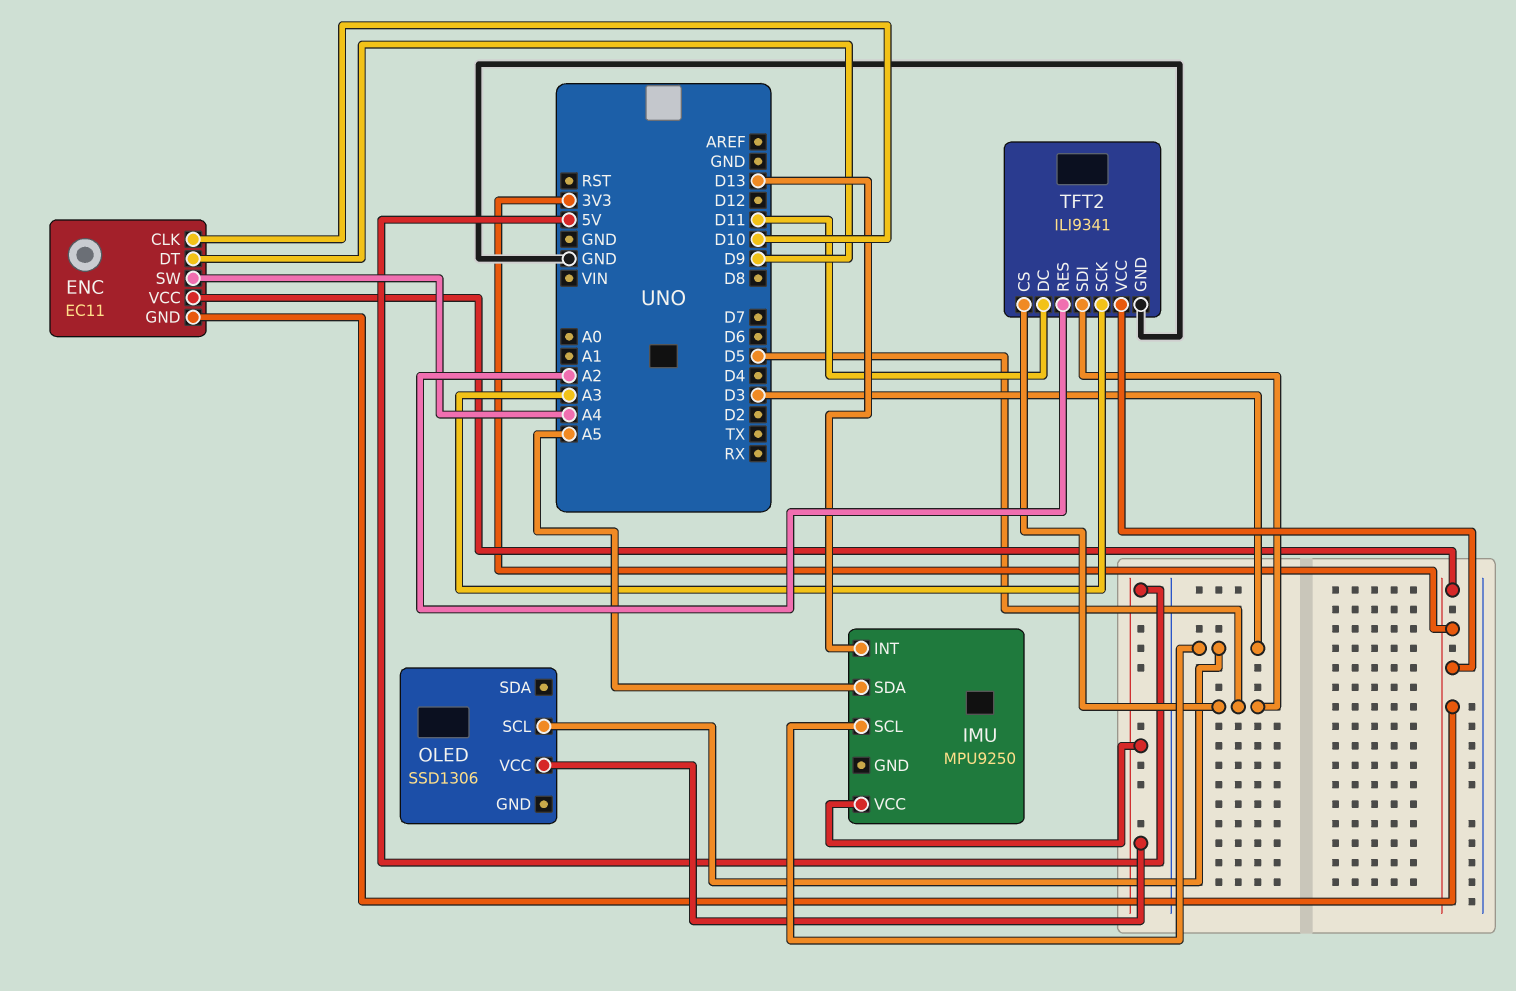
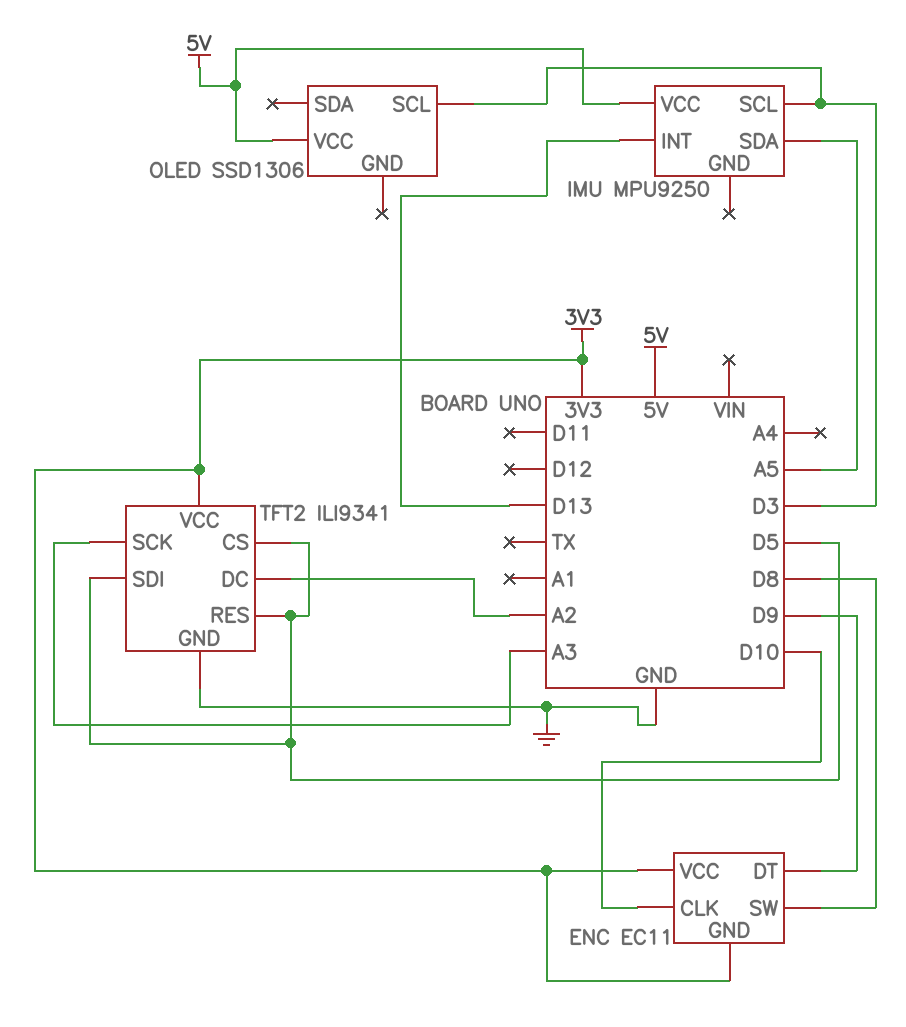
ENC pin SW: A4 -> D8
TFT2 pin DC: D11 -> A2
TFT2 pin RES: A2 -> D5

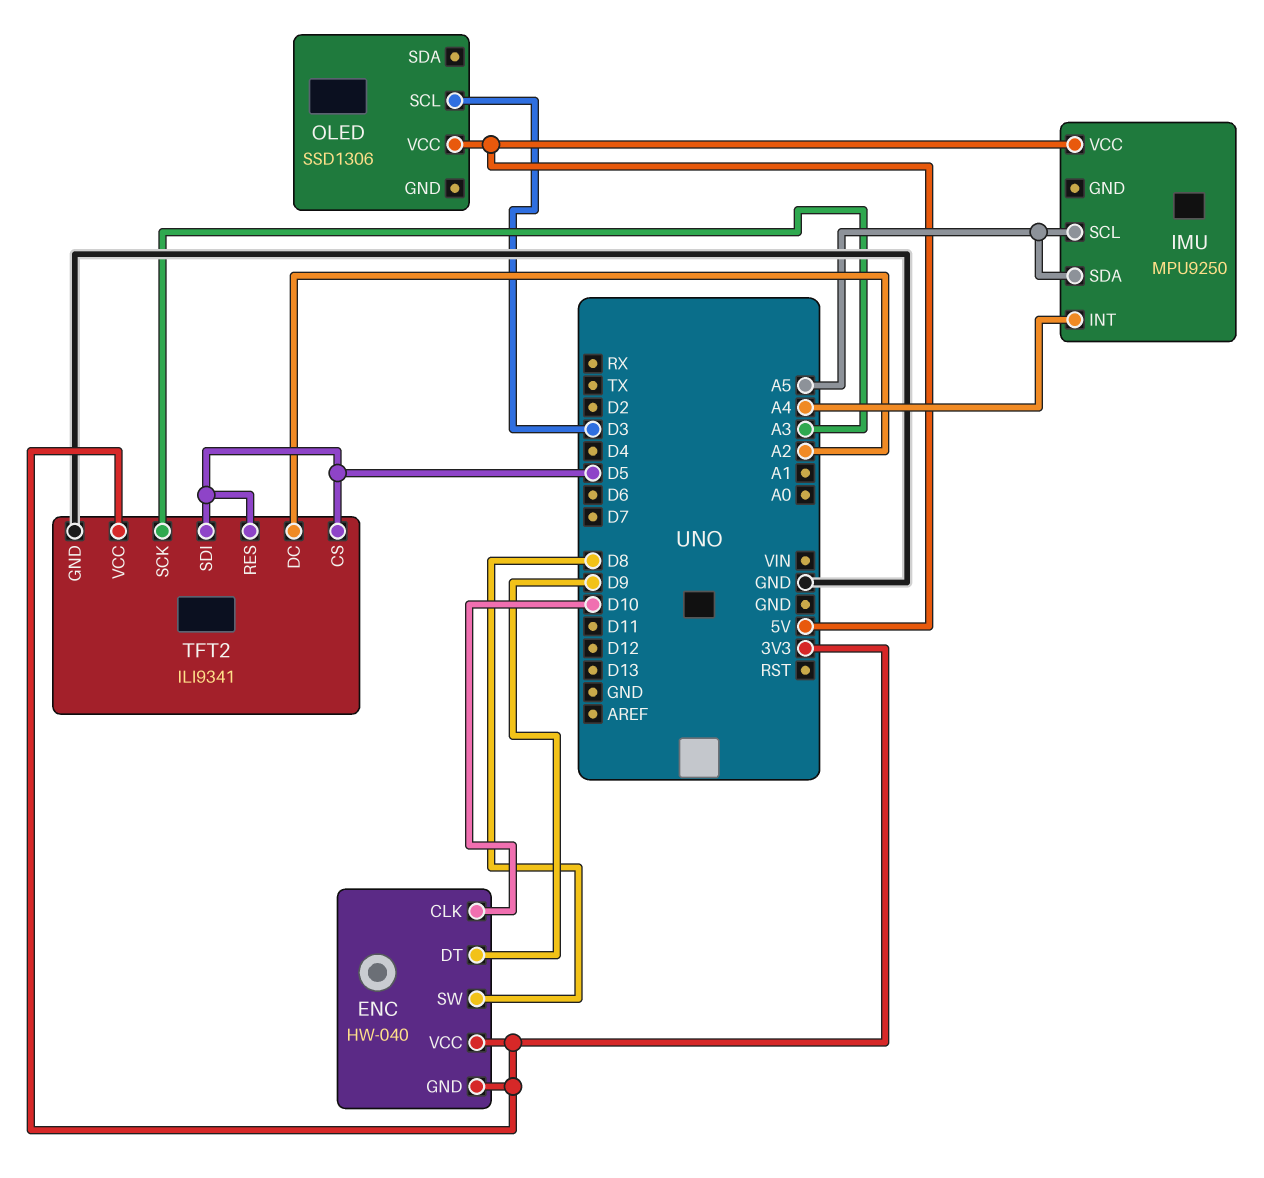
ENC: EC11 -> HW-040
IMU pin INT: D13 -> A4
IMU pin SCL: D3 -> A5

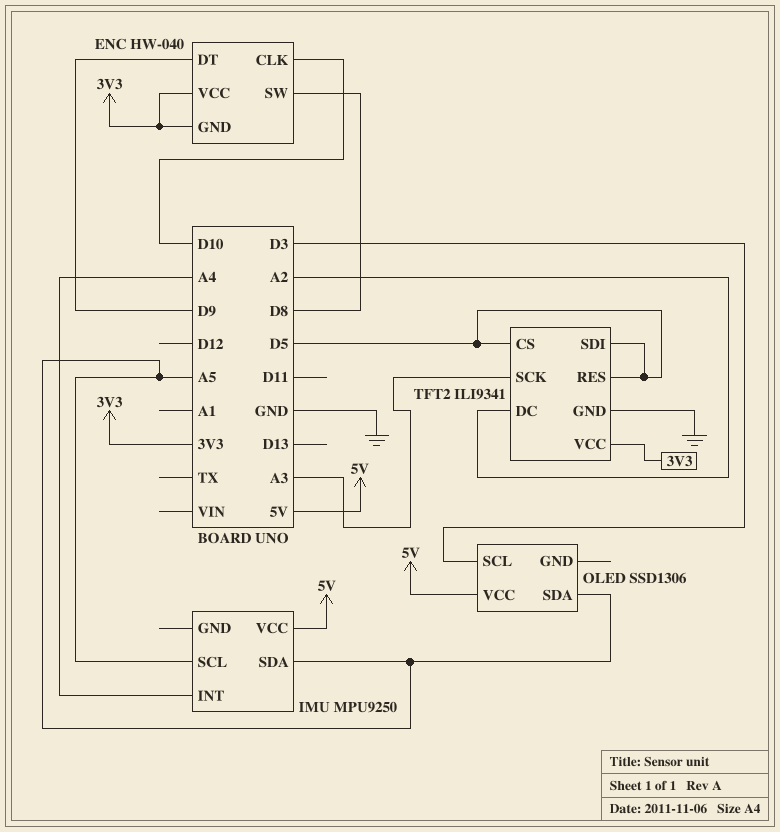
OLED pin SDA: none -> A5

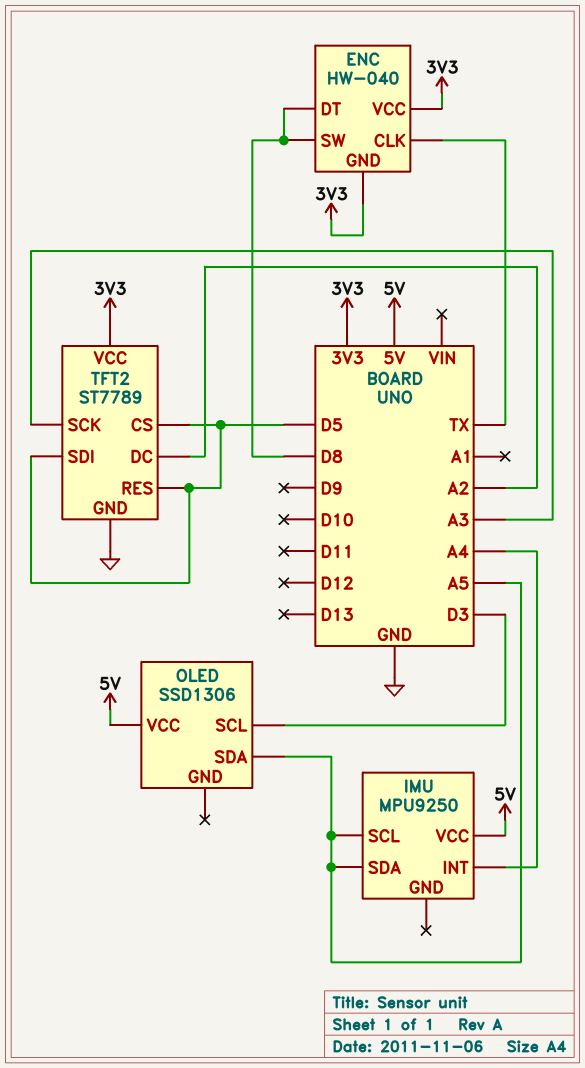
ENC pin CLK: D10 -> TX
ENC pin DT: D9 -> D8
TFT2: ILI9341 -> ST7789

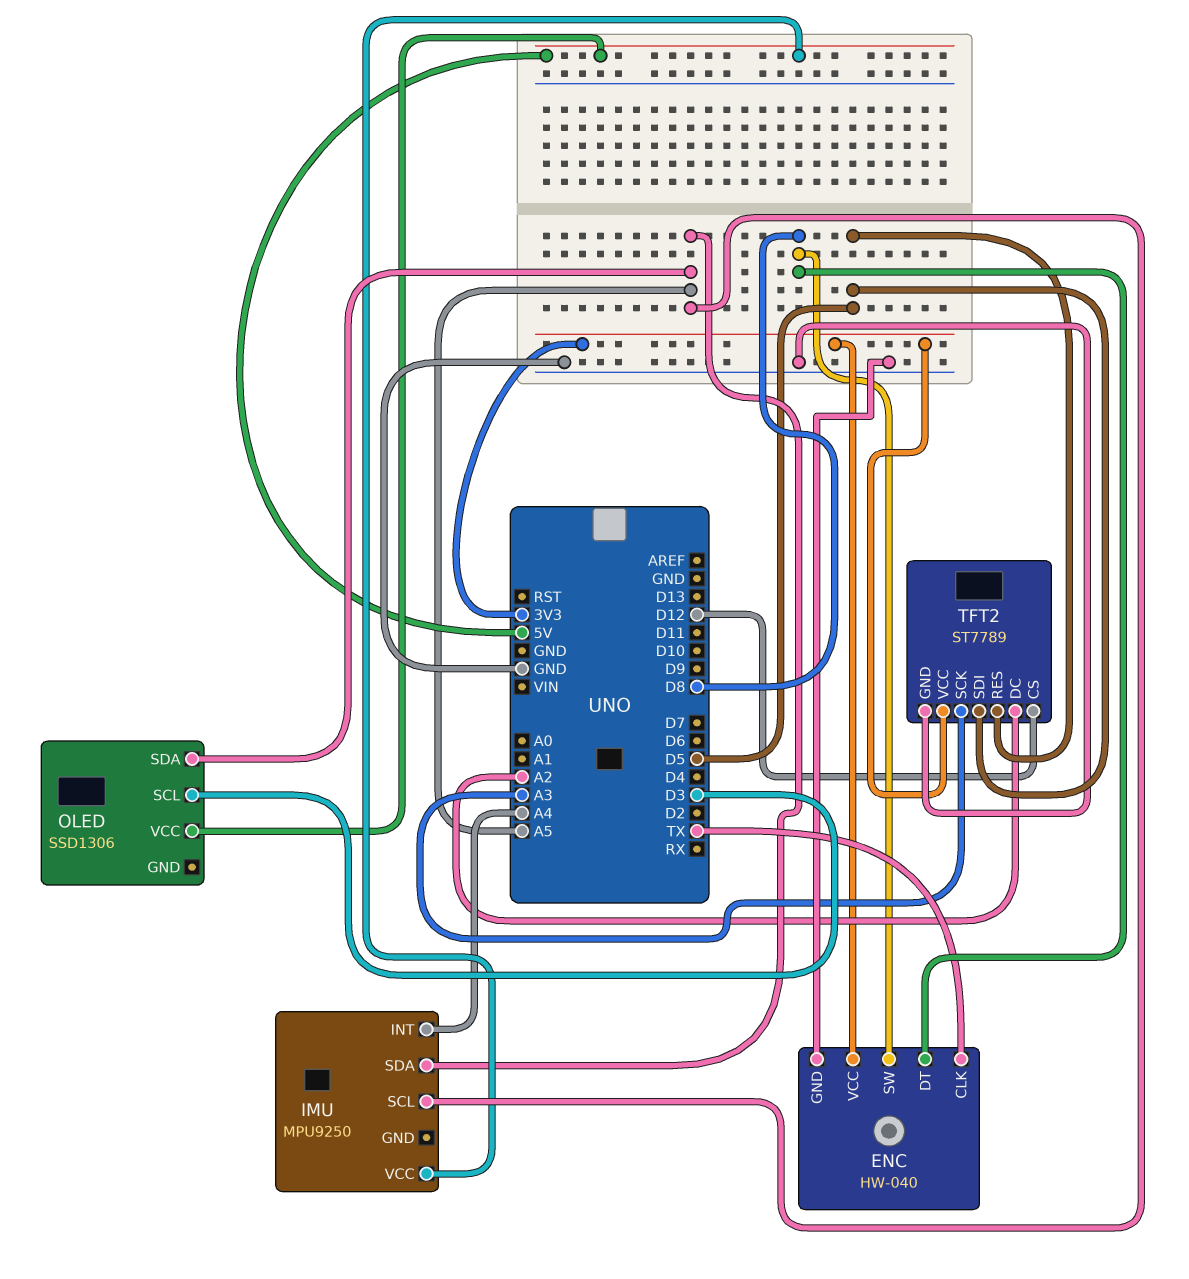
ENC pin GND: 3V3 -> GND
TFT2 pin CS: D5 -> D12

